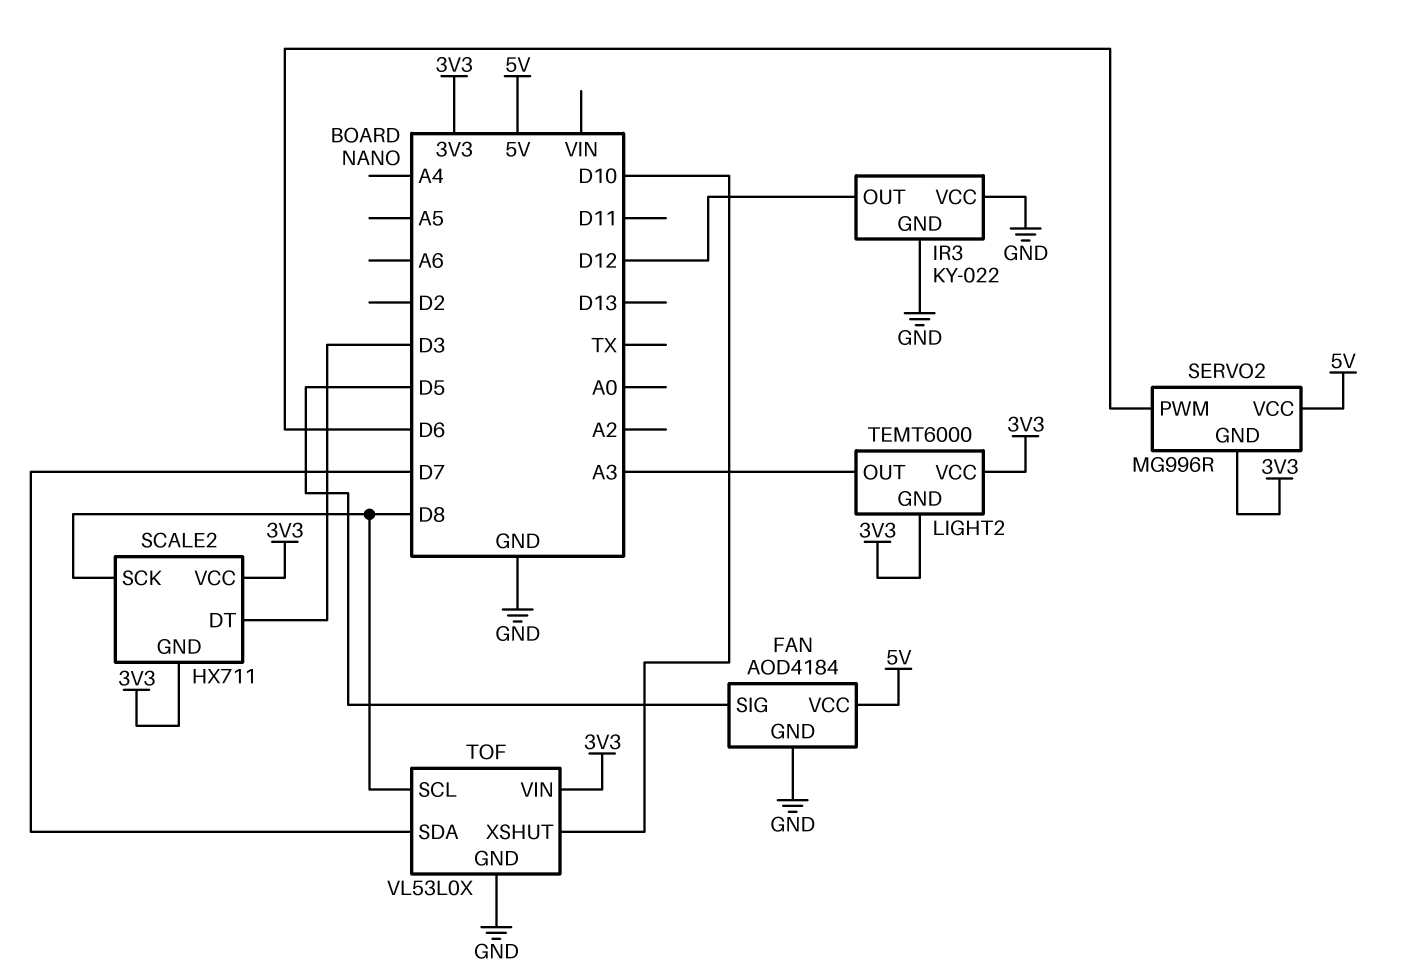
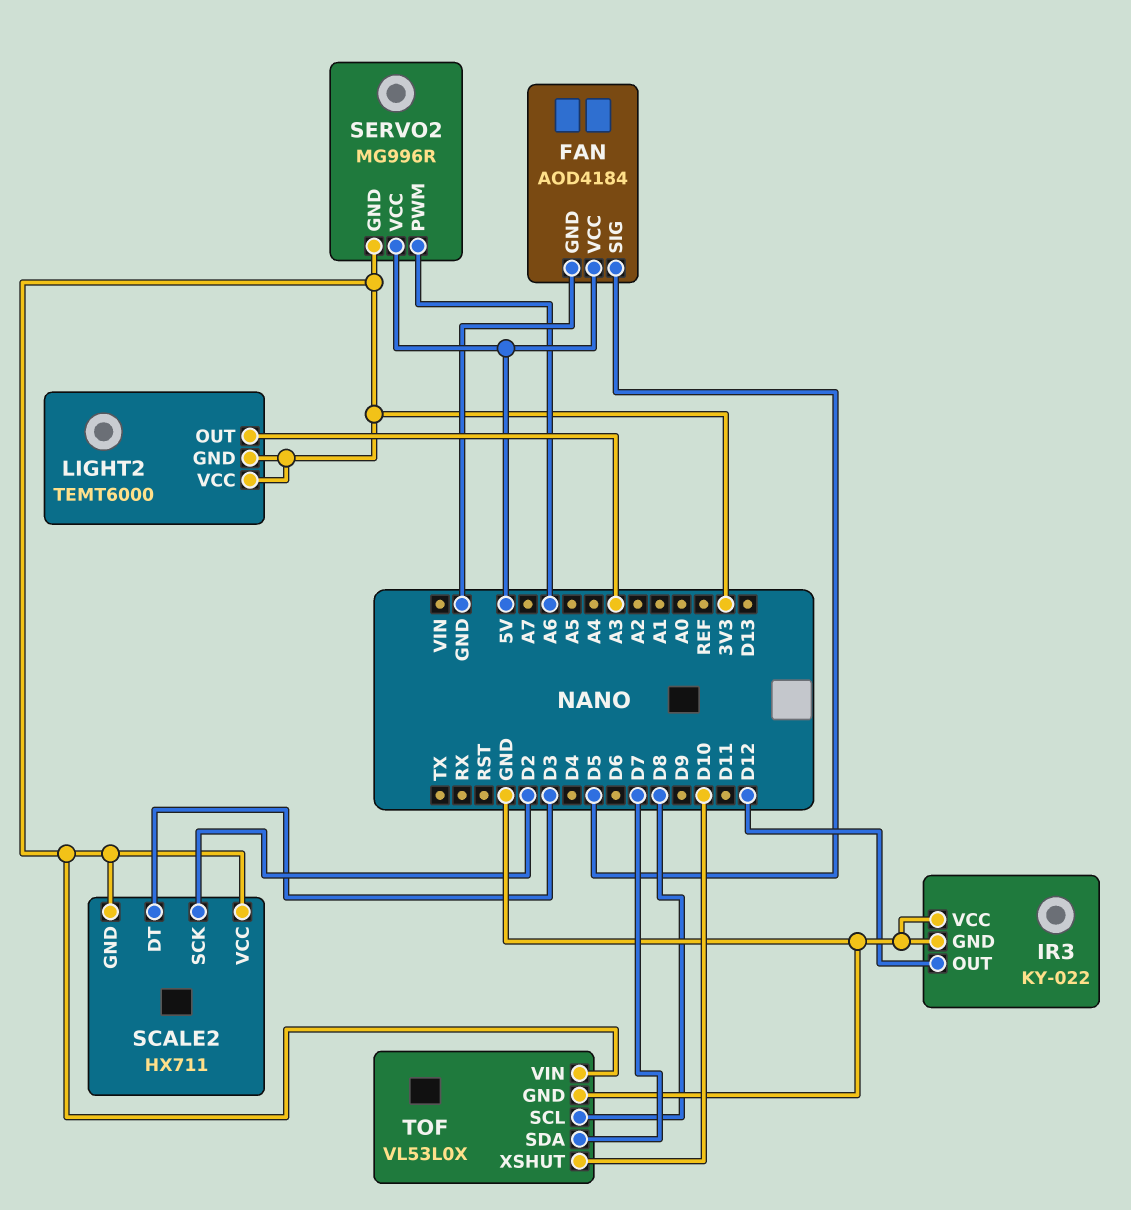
SCALE2 pin SCK: D8 -> D2
SERVO2 pin PWM: D6 -> A6

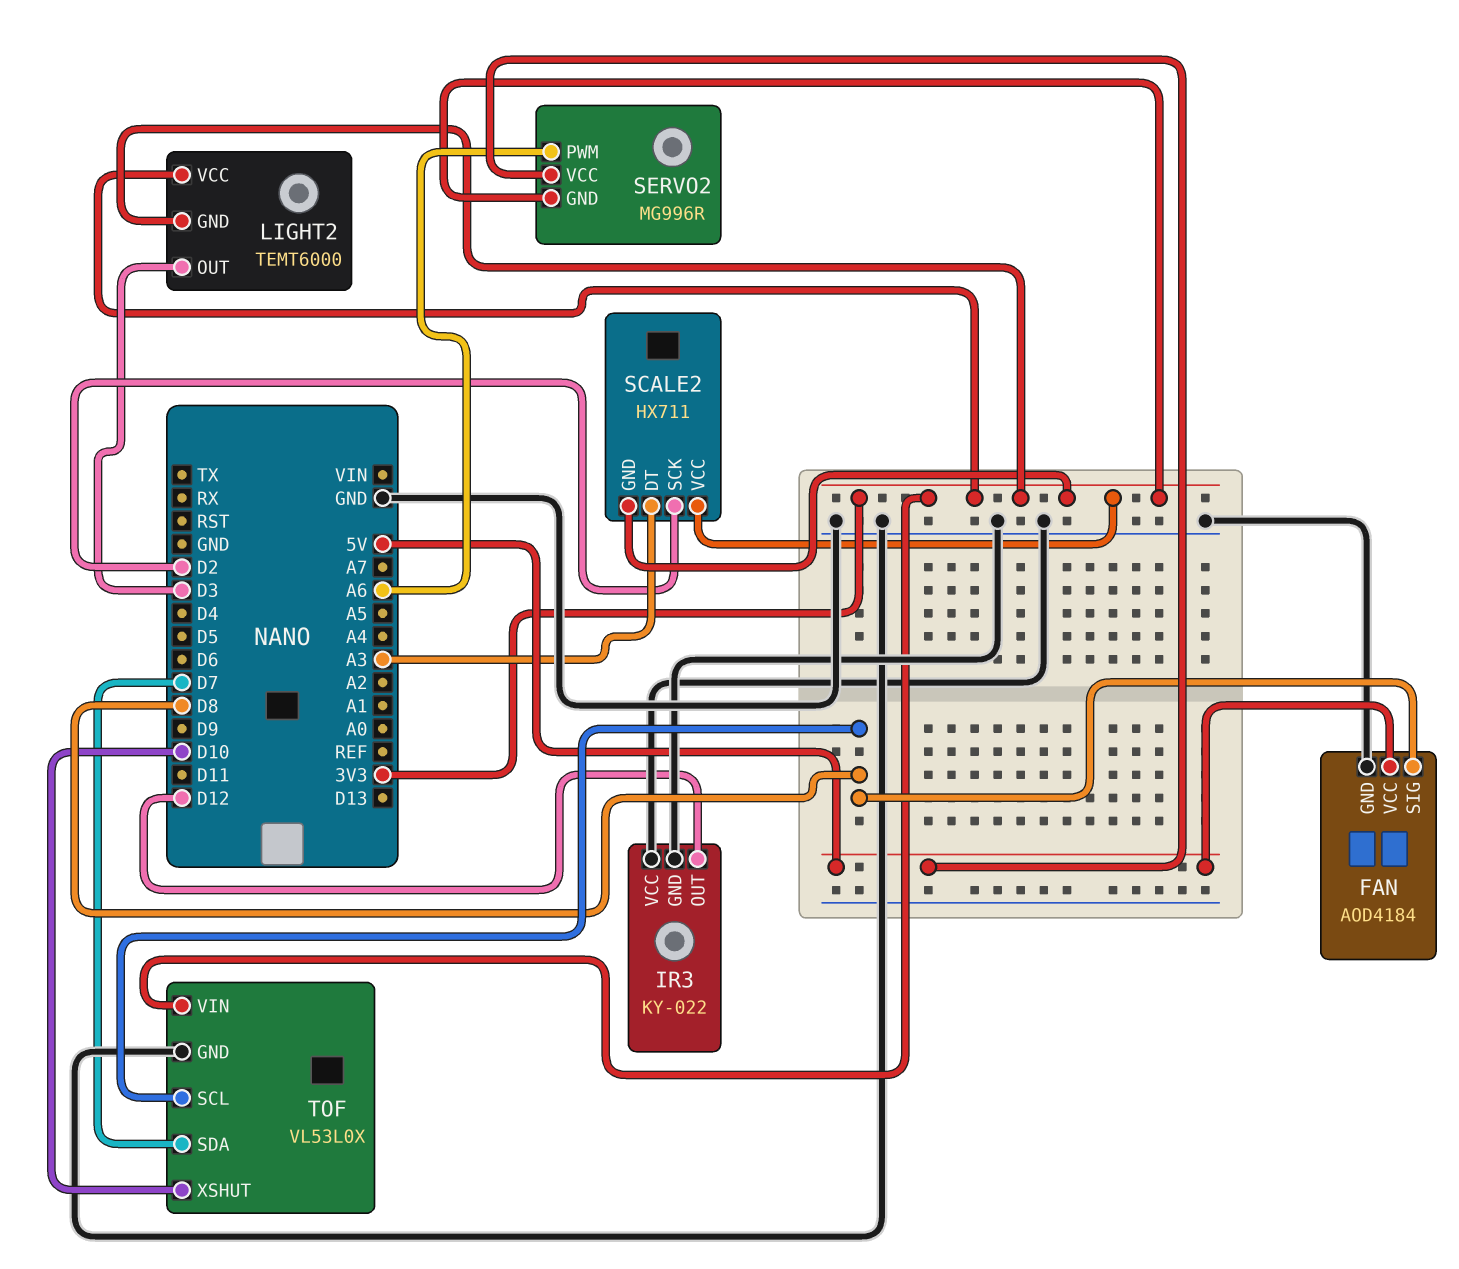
FAN pin SIG: D5 -> D8
LIGHT2 pin OUT: A3 -> D3
SCALE2 pin DT: D3 -> A3

